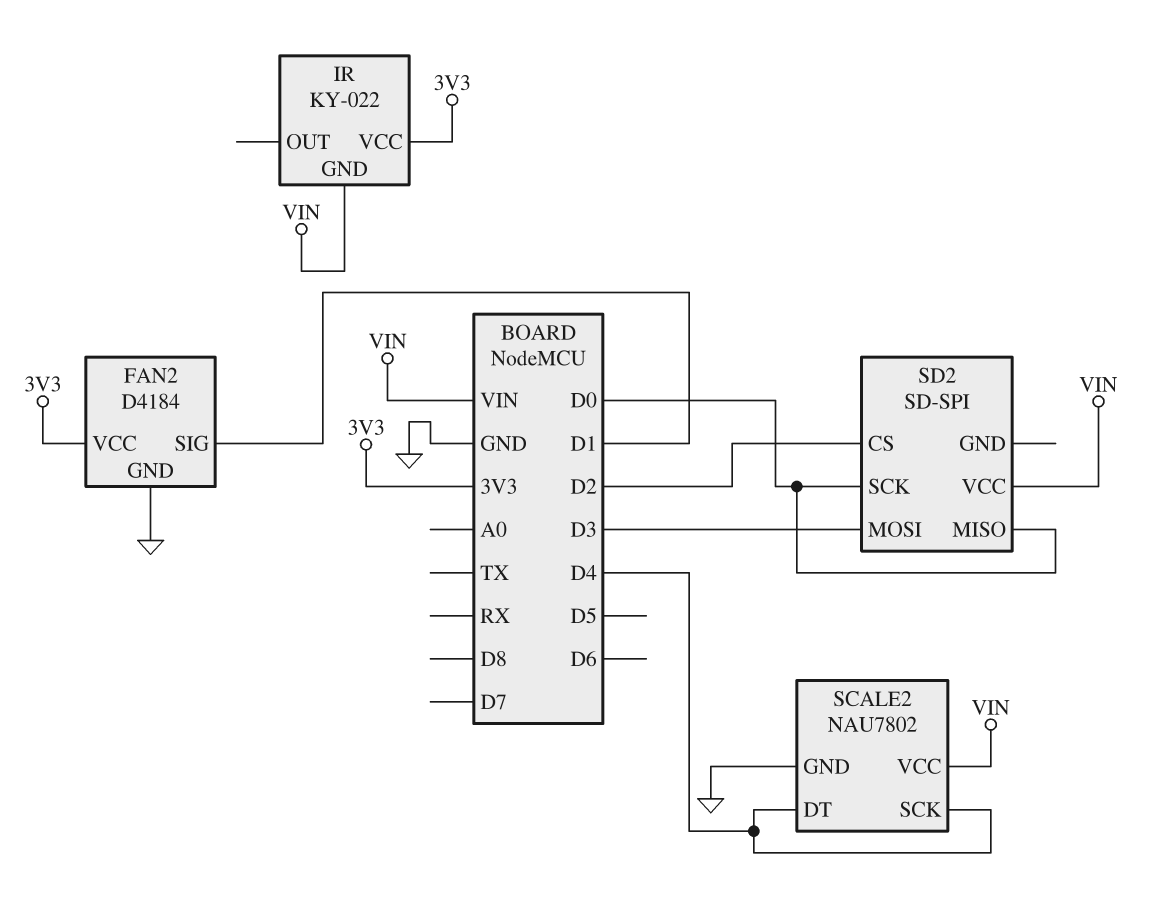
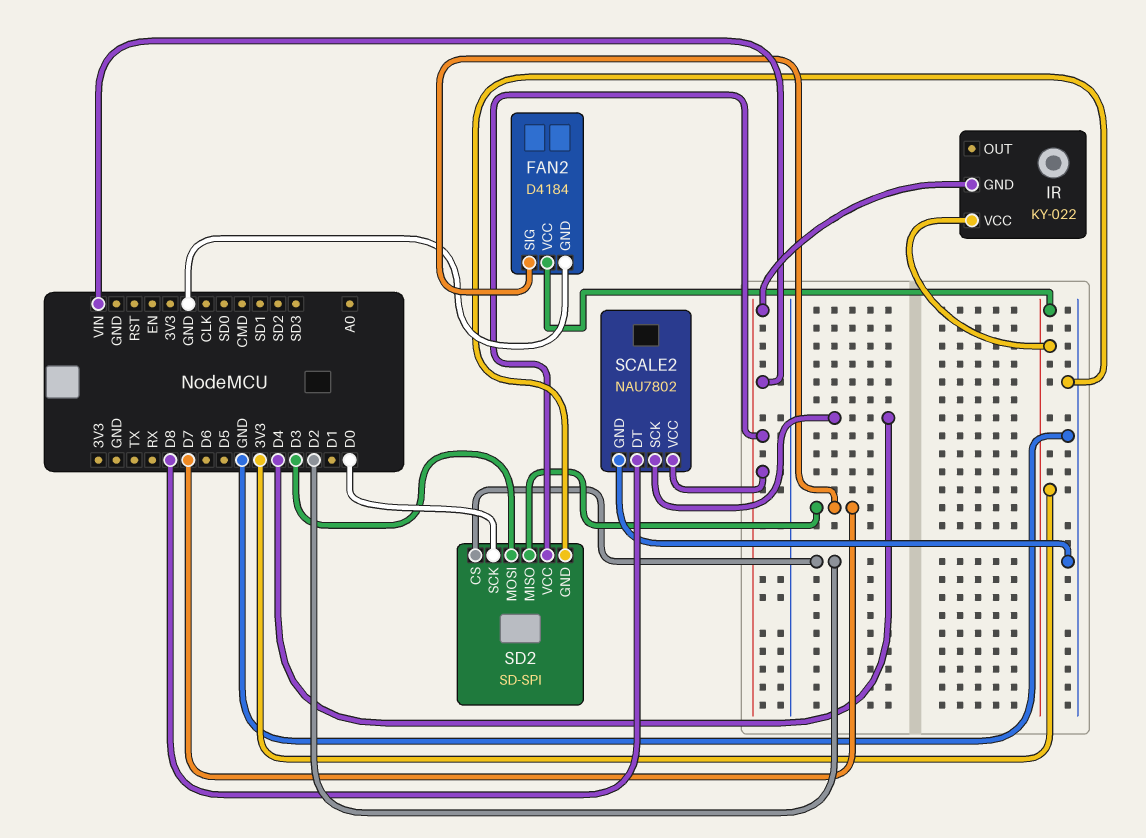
FAN2 pin SIG: D1 -> D7
SCALE2 pin DT: D4 -> D8
SD2 pin GND: none -> GND
SD2 pin MISO: D0 -> D7

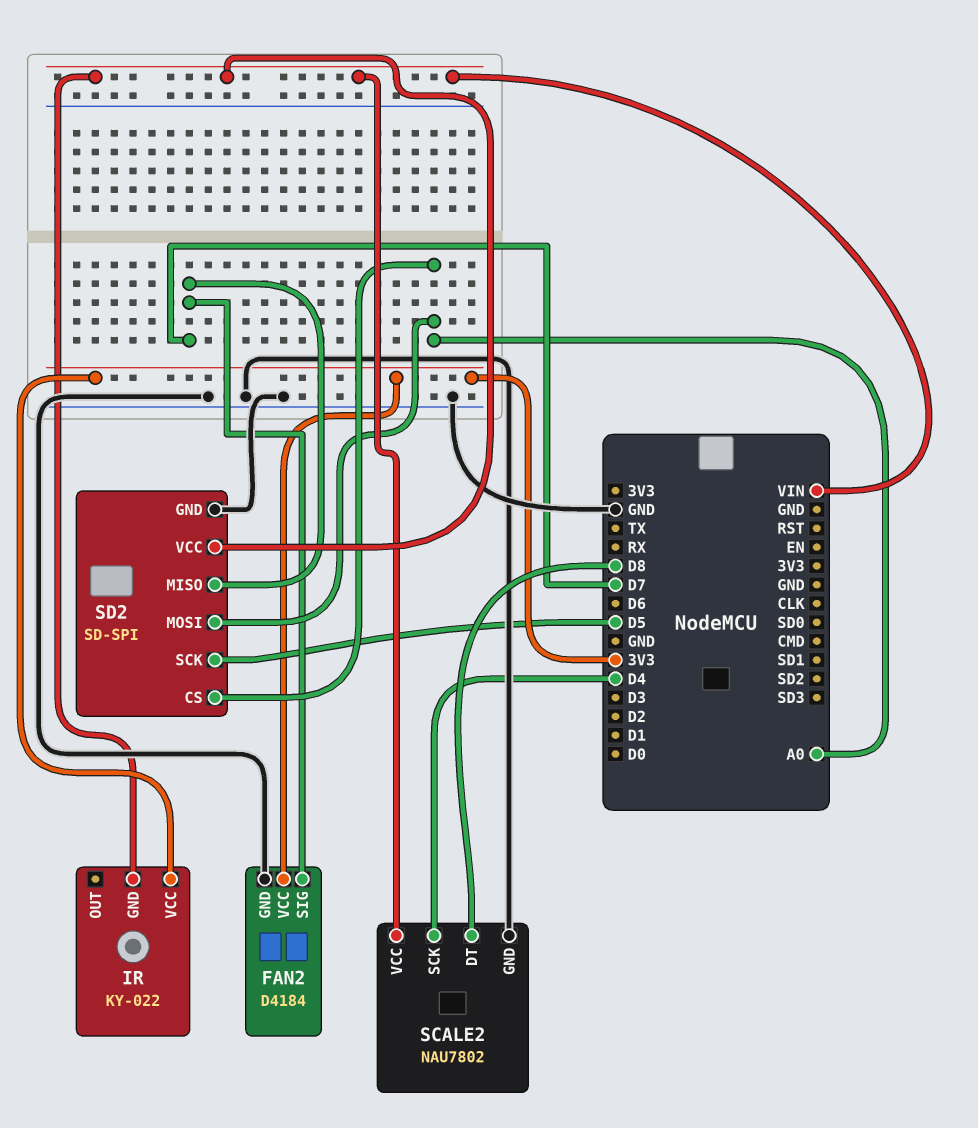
SD2 pin CS: D2 -> A0
SD2 pin MOSI: D3 -> A0
SD2 pin SCK: D0 -> D5

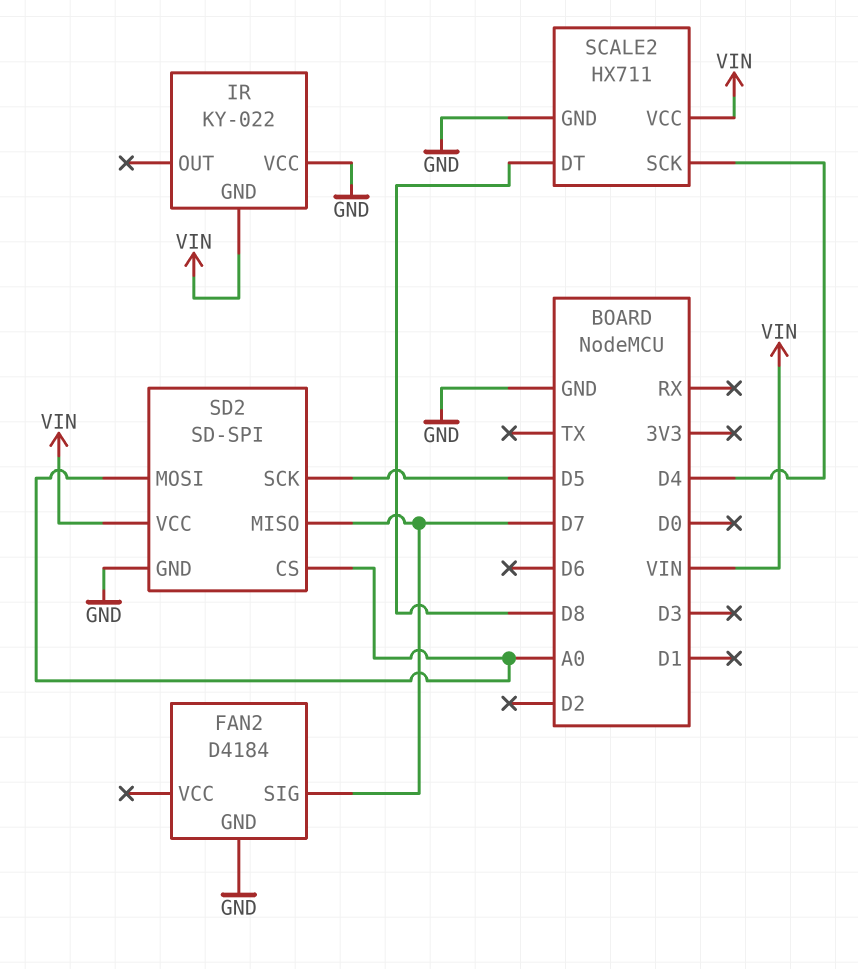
FAN2 pin VCC: 3V3 -> none
IR pin VCC: 3V3 -> GND
SCALE2: NAU7802 -> HX711

